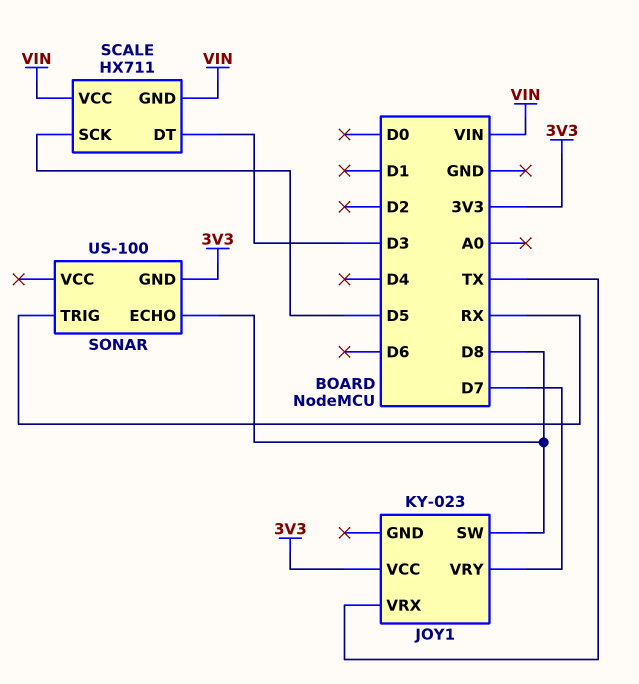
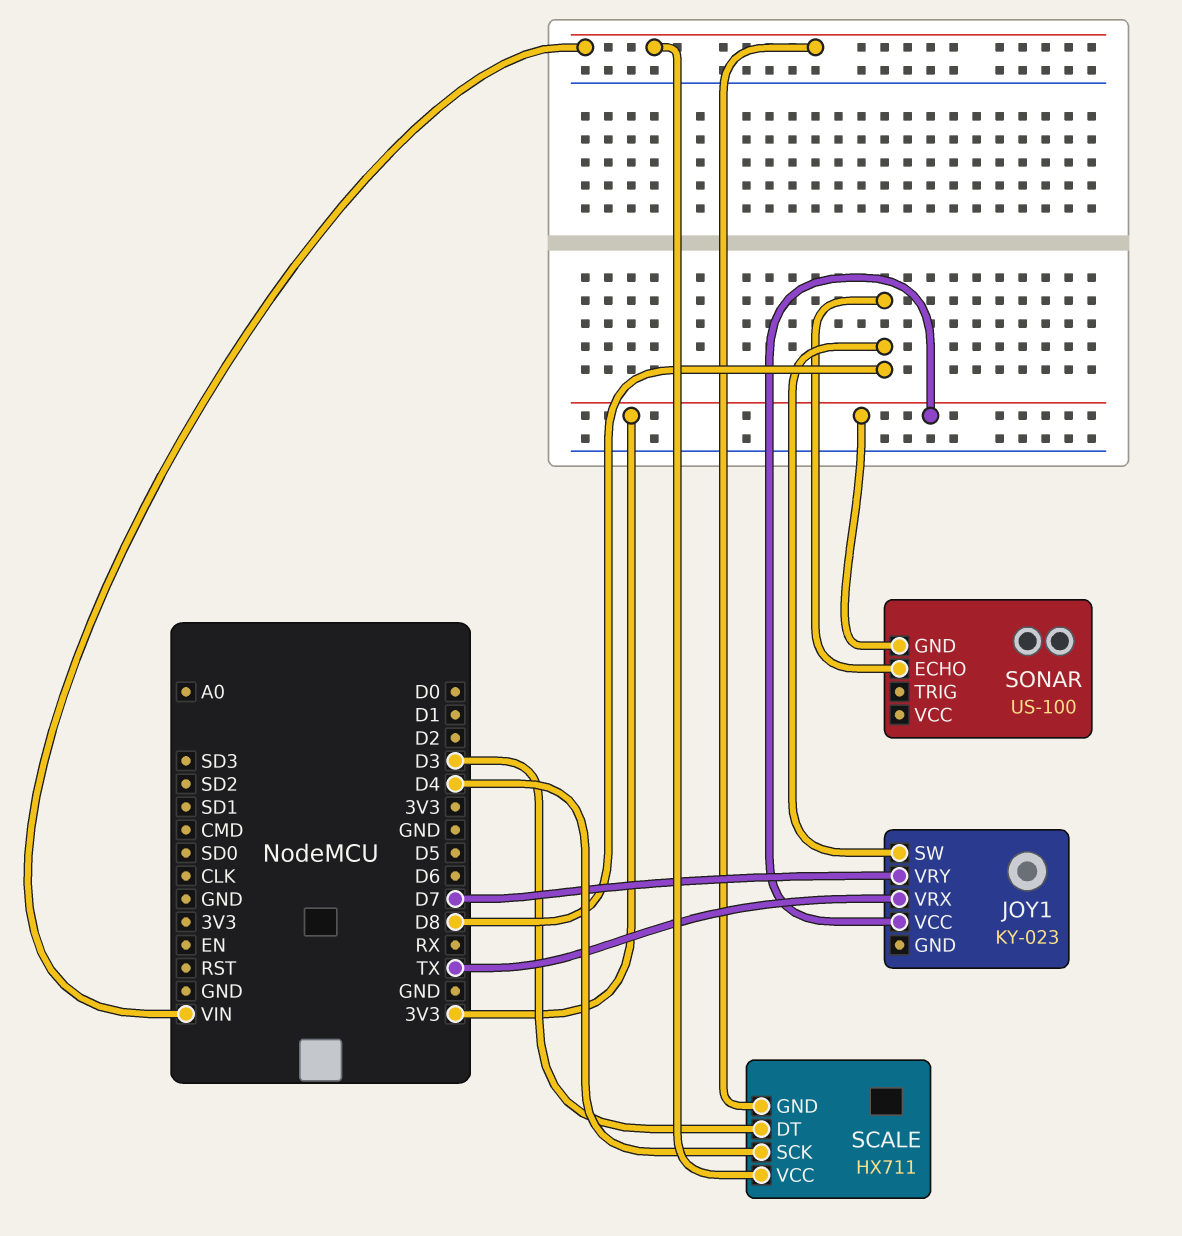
SCALE pin SCK: D5 -> D4
SONAR pin TRIG: RX -> none

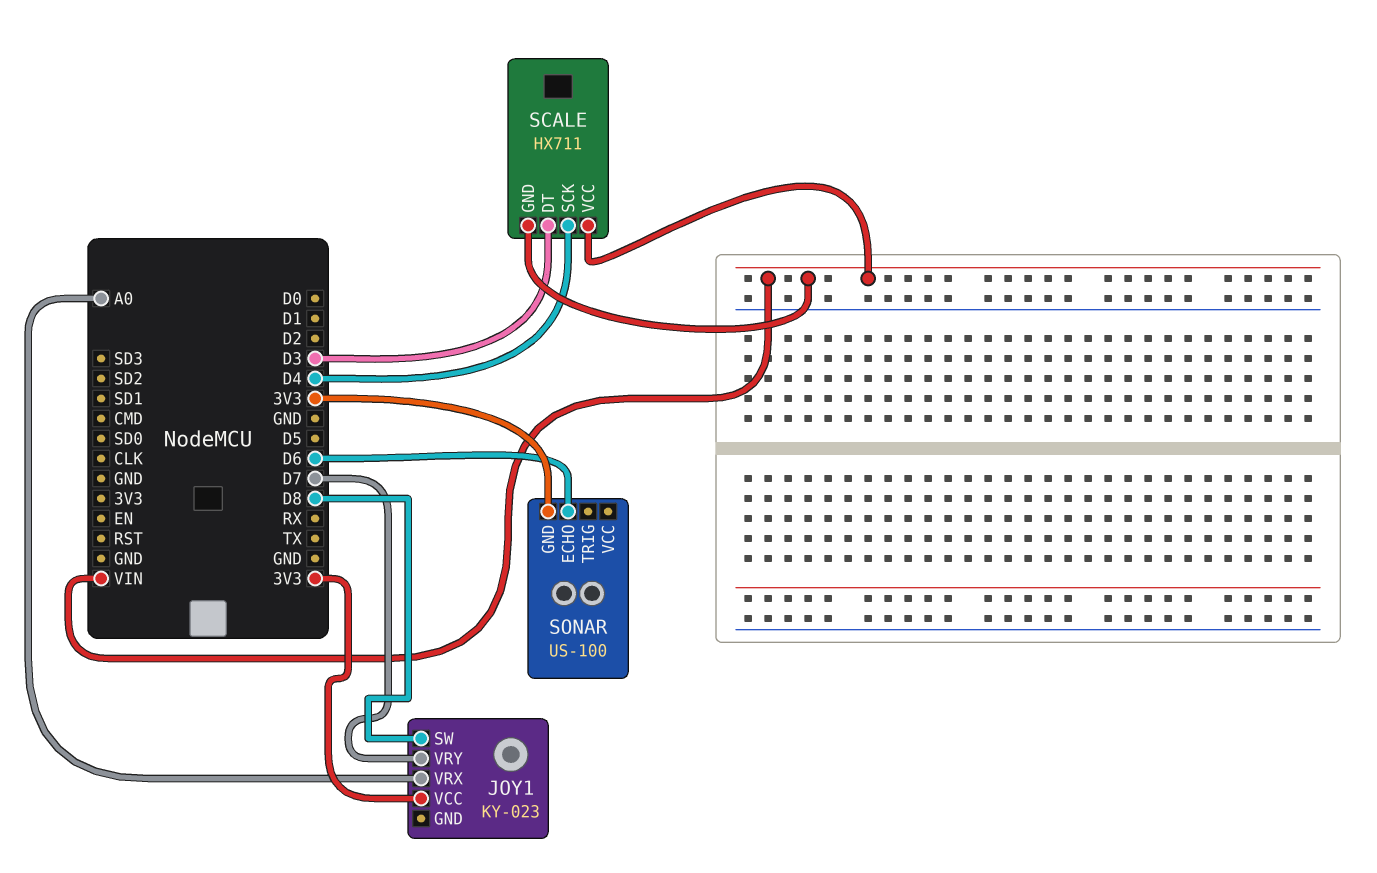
JOY1 pin VRX: TX -> A0
SONAR pin ECHO: D8 -> D6

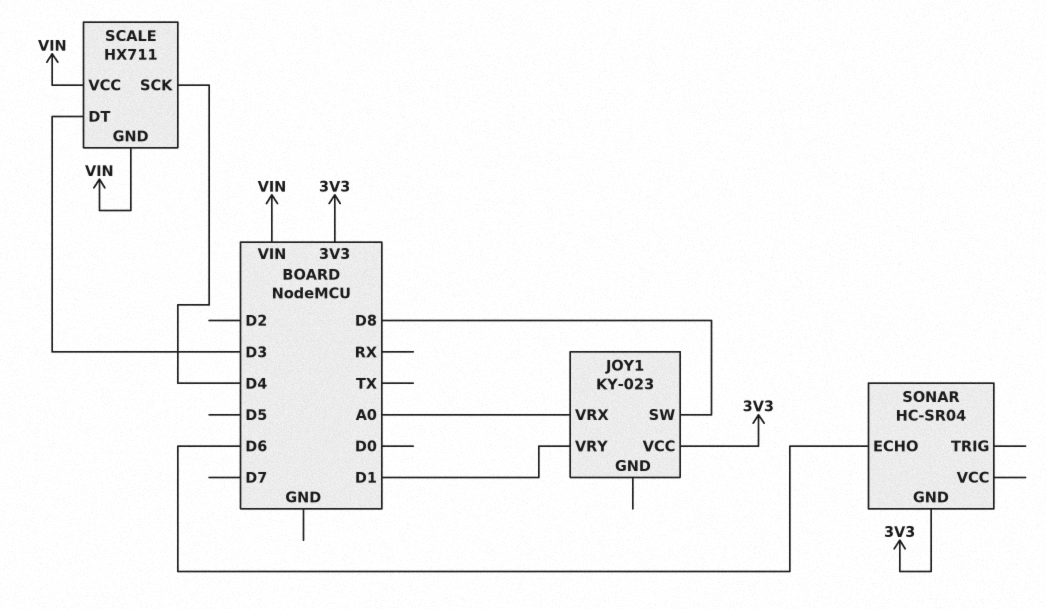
JOY1 pin VRY: D7 -> D1
SONAR: US-100 -> HC-SR04

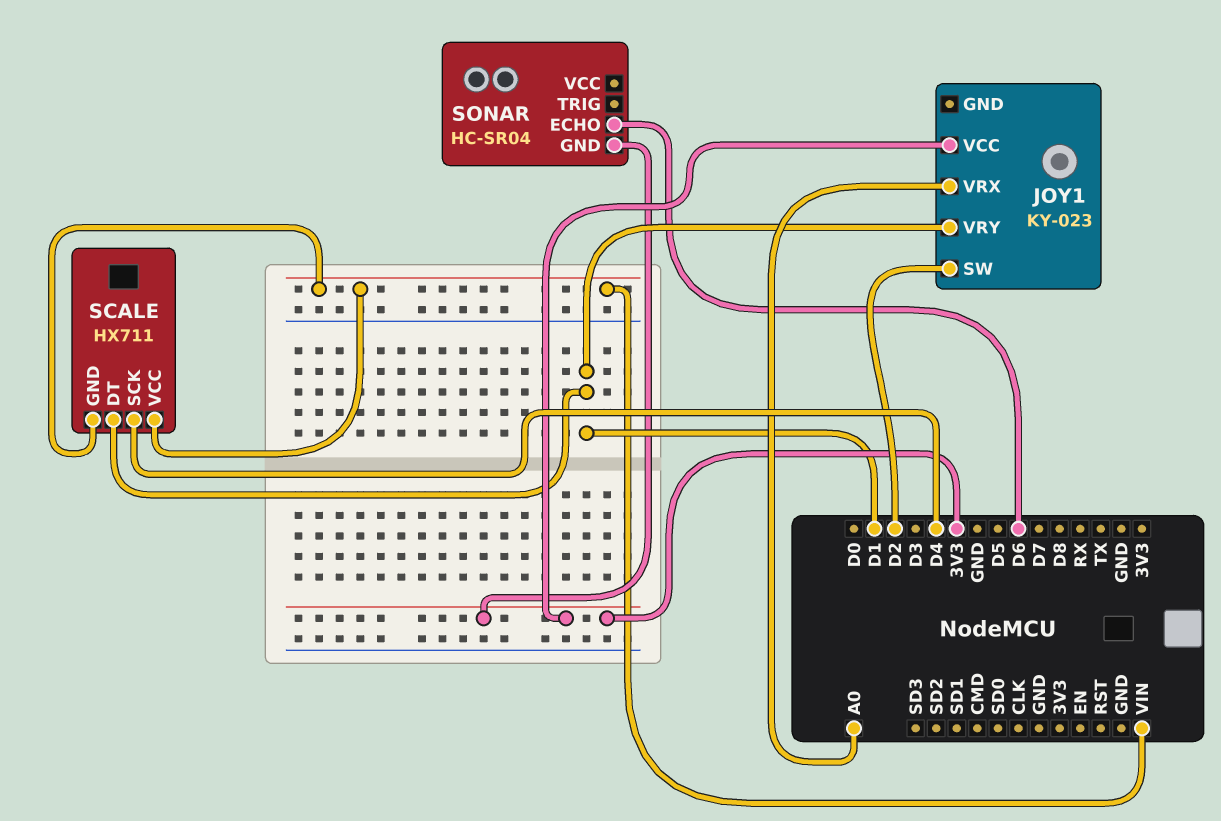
JOY1 pin SW: D8 -> D2
SCALE pin DT: D3 -> D1

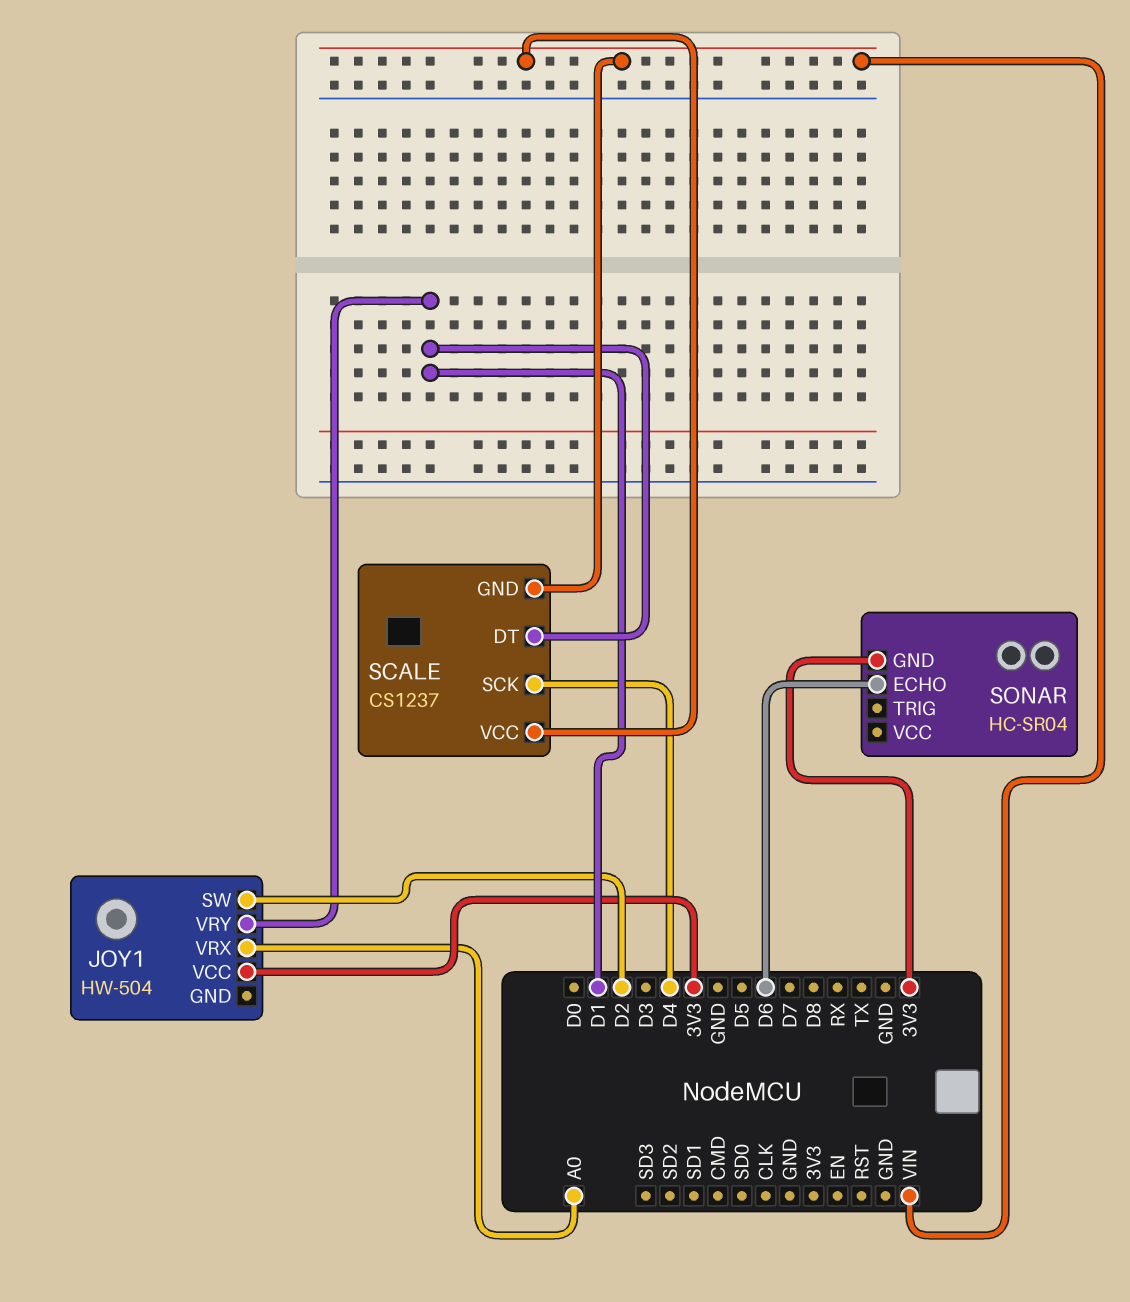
JOY1: KY-023 -> HW-504
SCALE: HX711 -> CS1237

